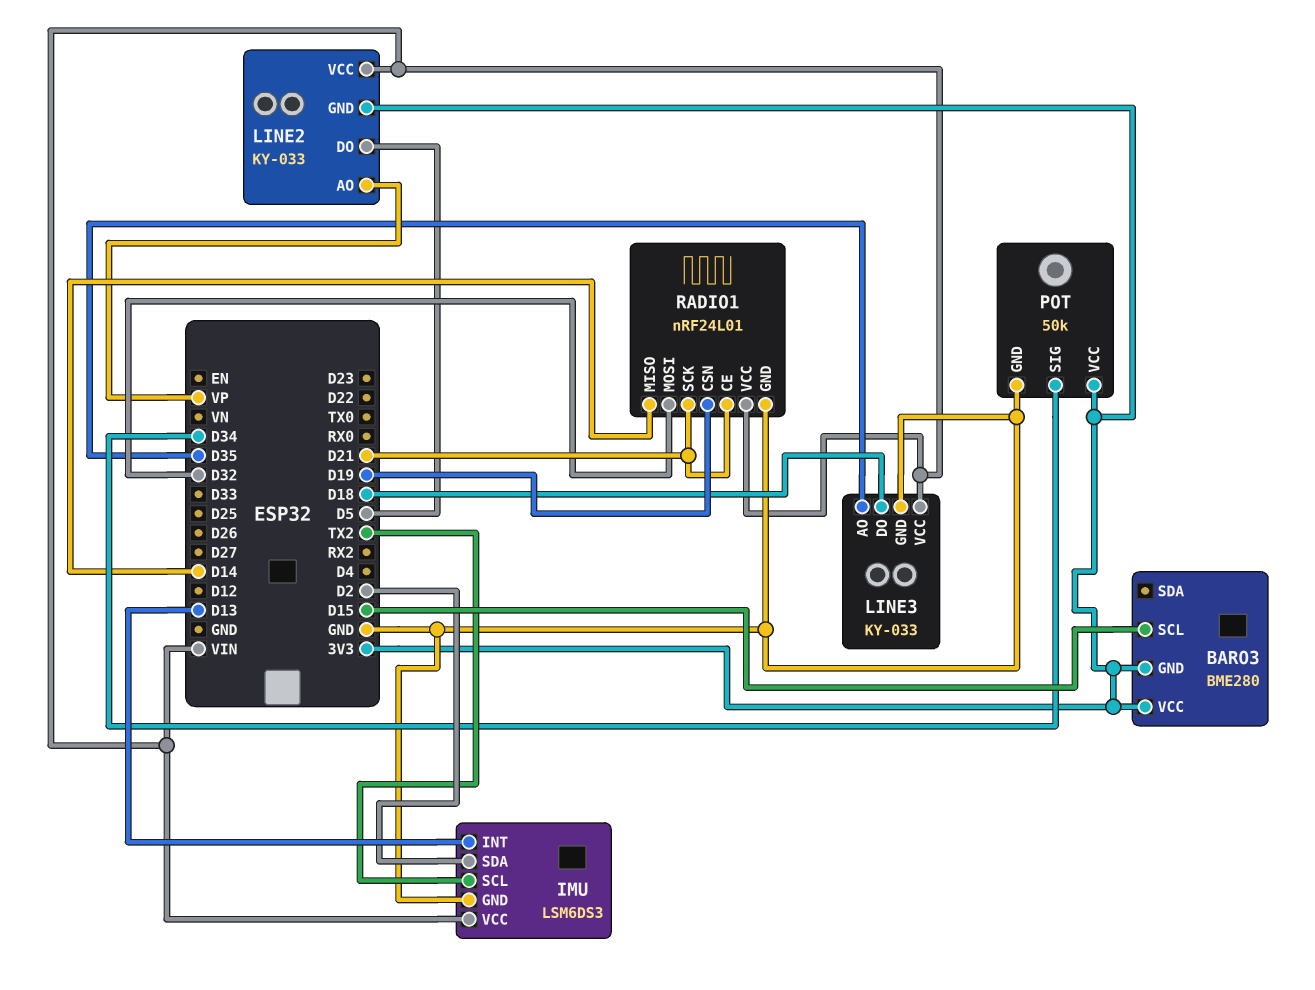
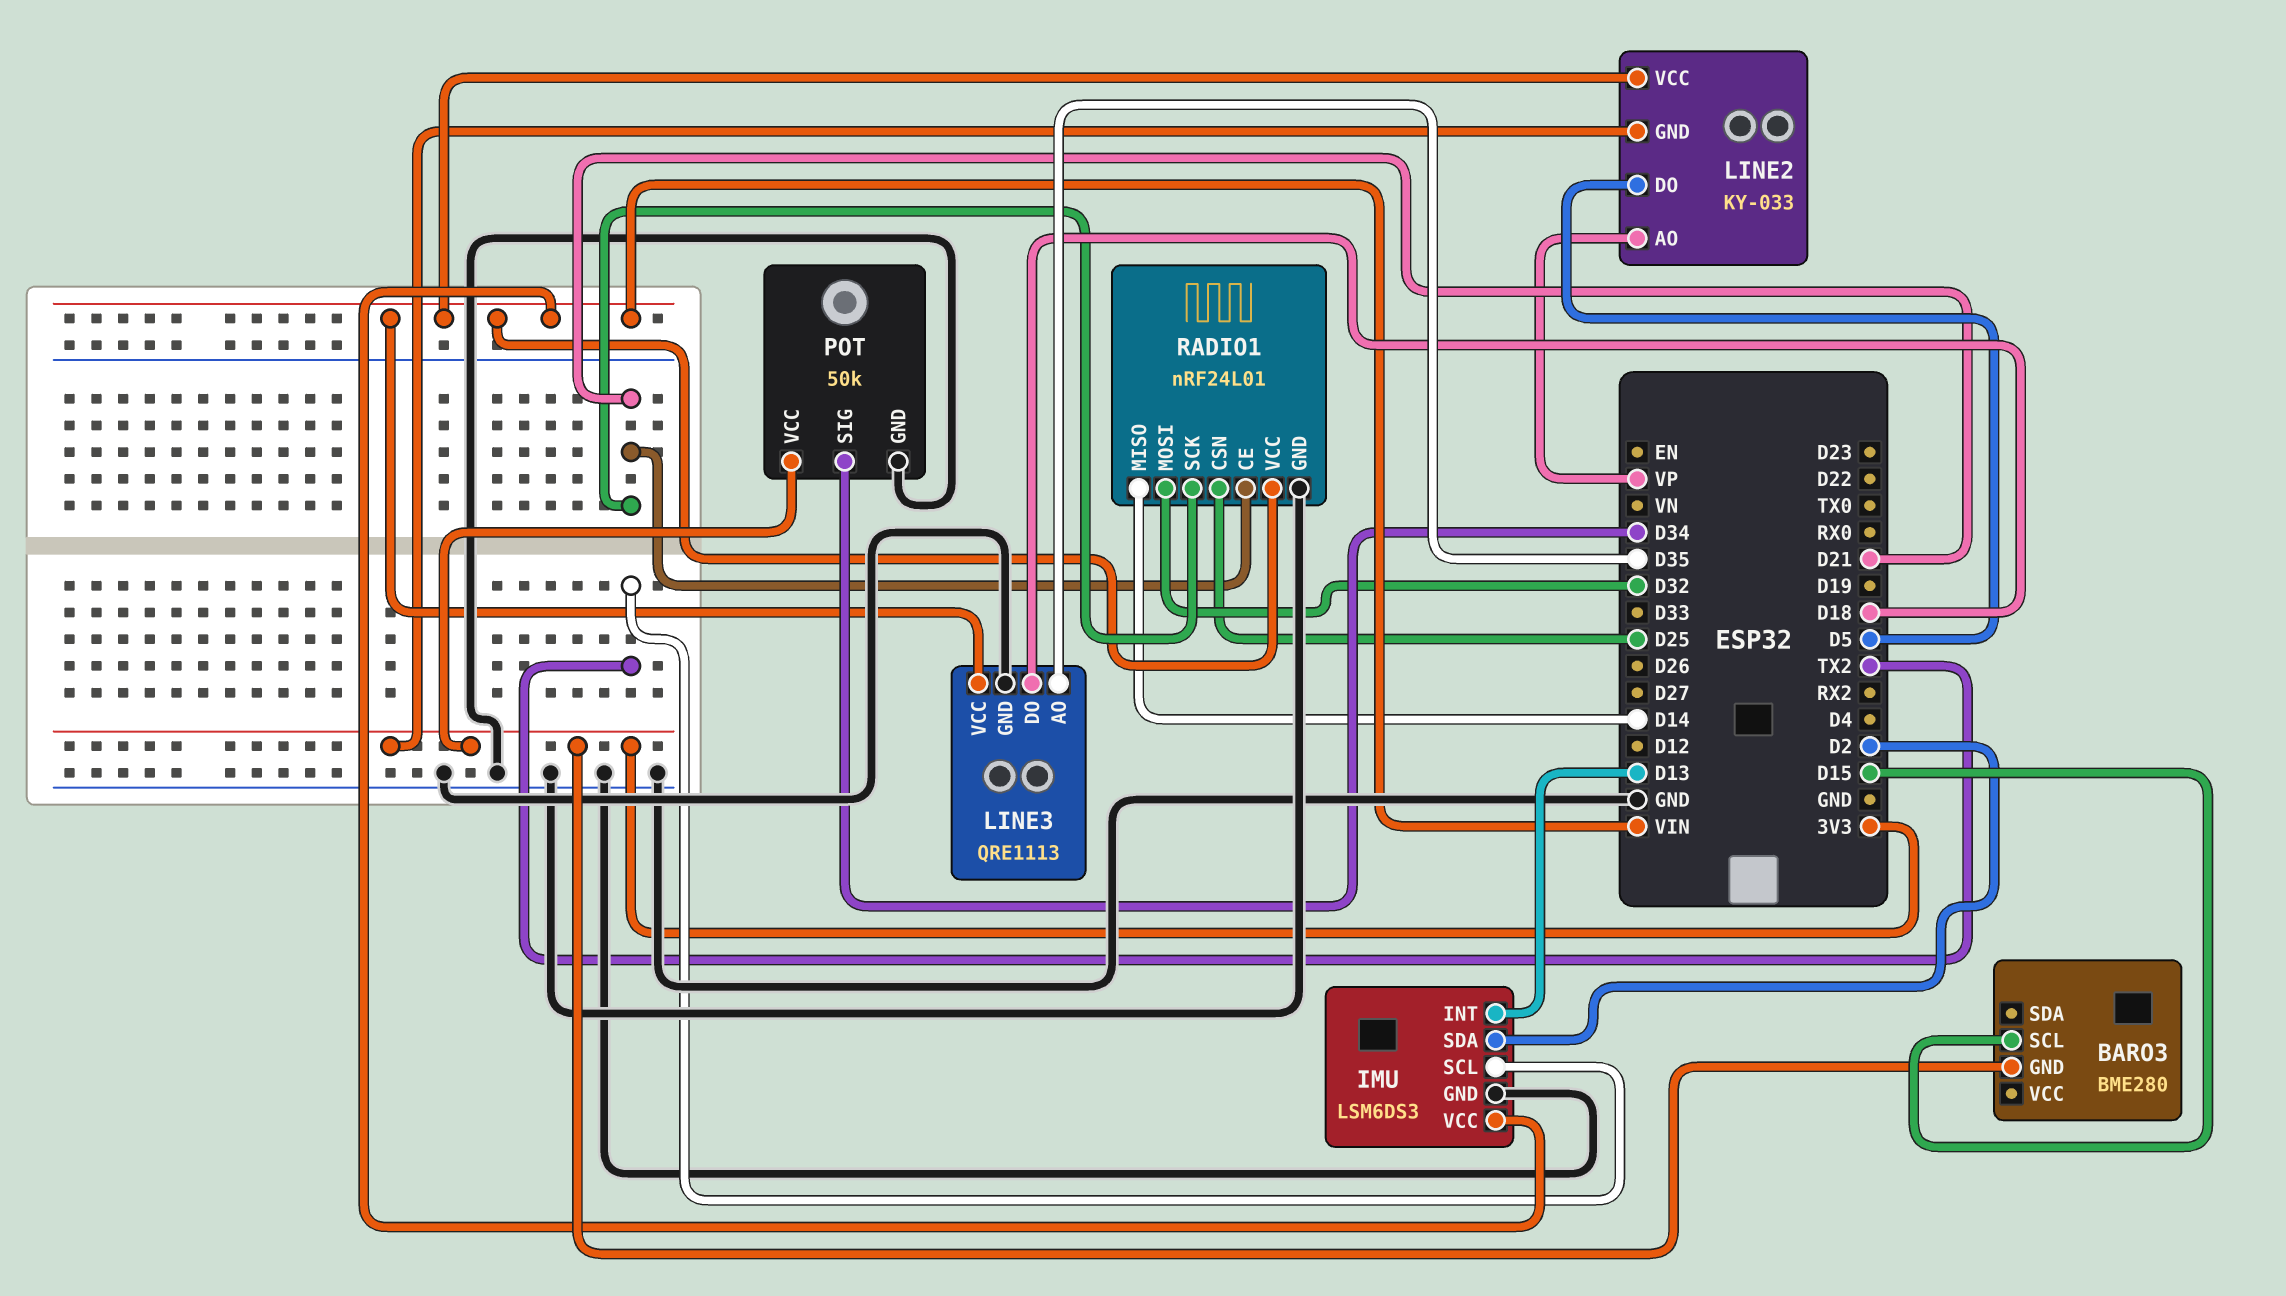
BARO3 pin VCC: 3V3 -> none
LINE3: KY-033 -> QRE1113
RADIO1 pin CSN: D19 -> D25

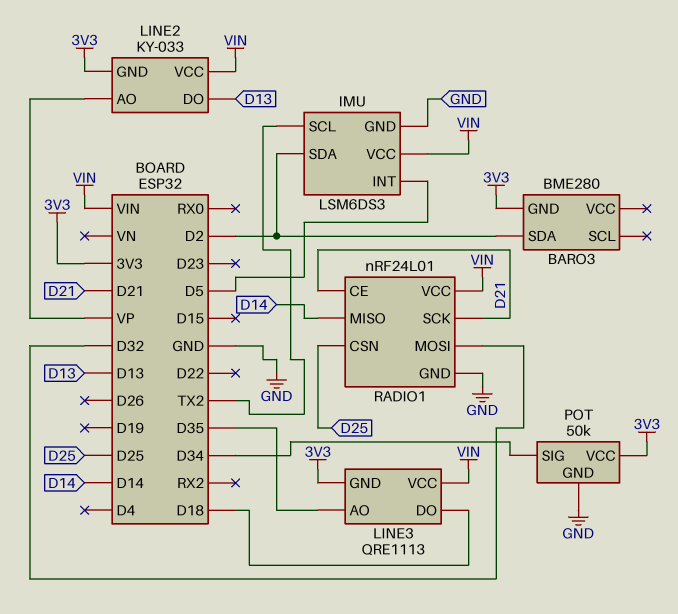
BARO3 pin SCL: D15 -> none
BARO3 pin SDA: none -> D2
IMU pin INT: D13 -> D5
LINE2 pin DO: D5 -> D13
LINE3 pin GND: GND -> 3V3

